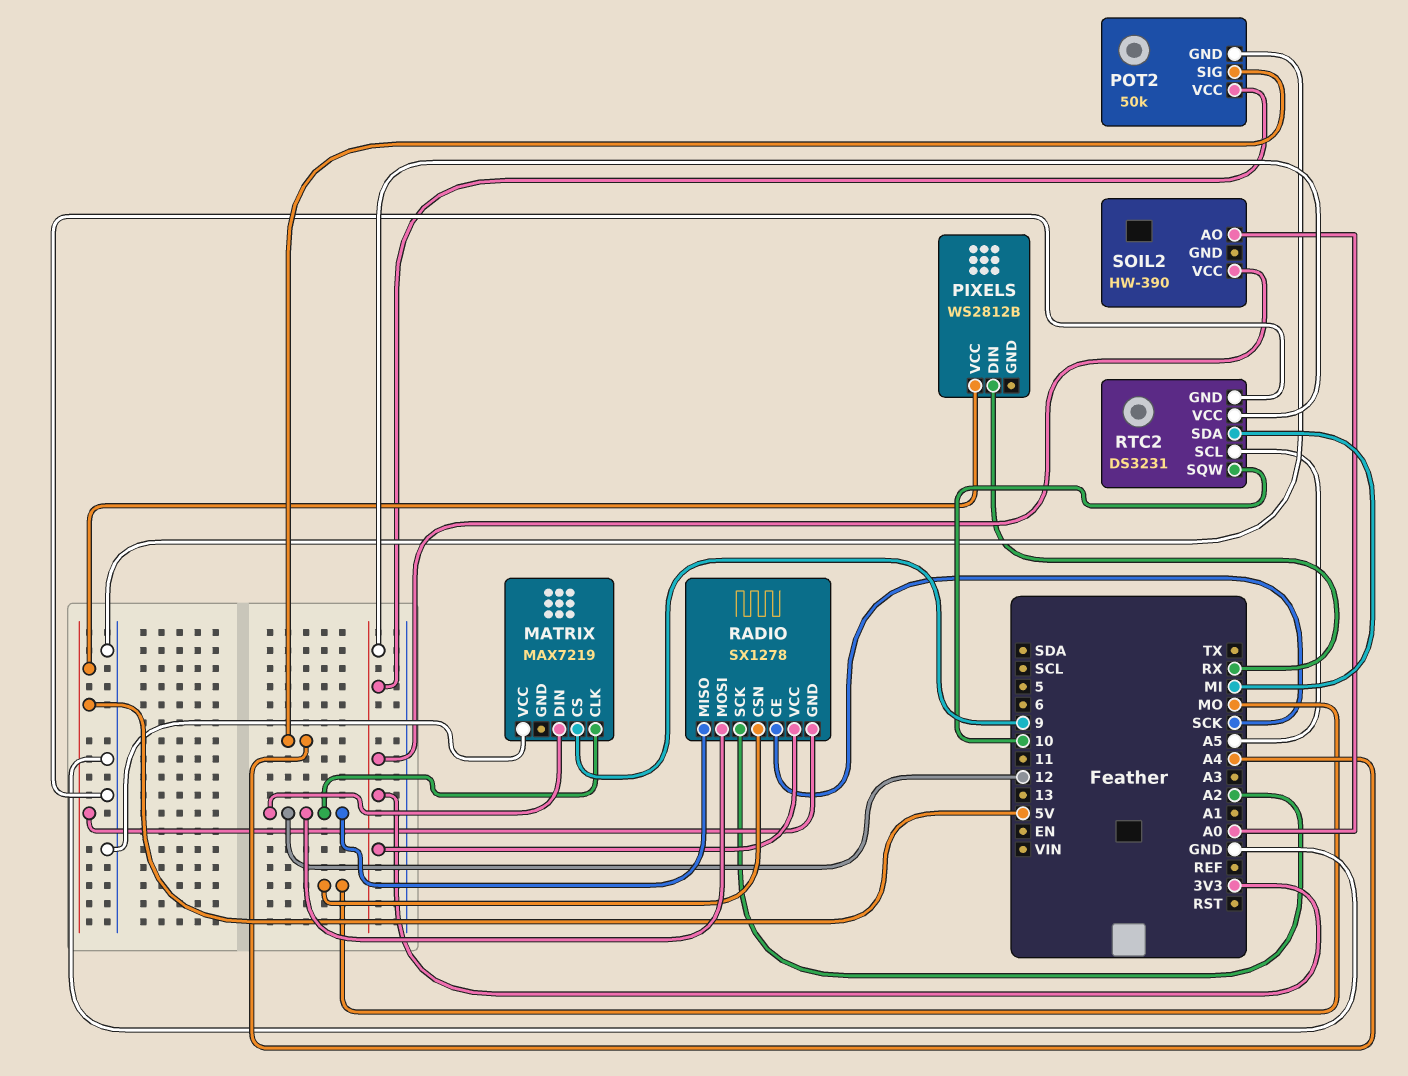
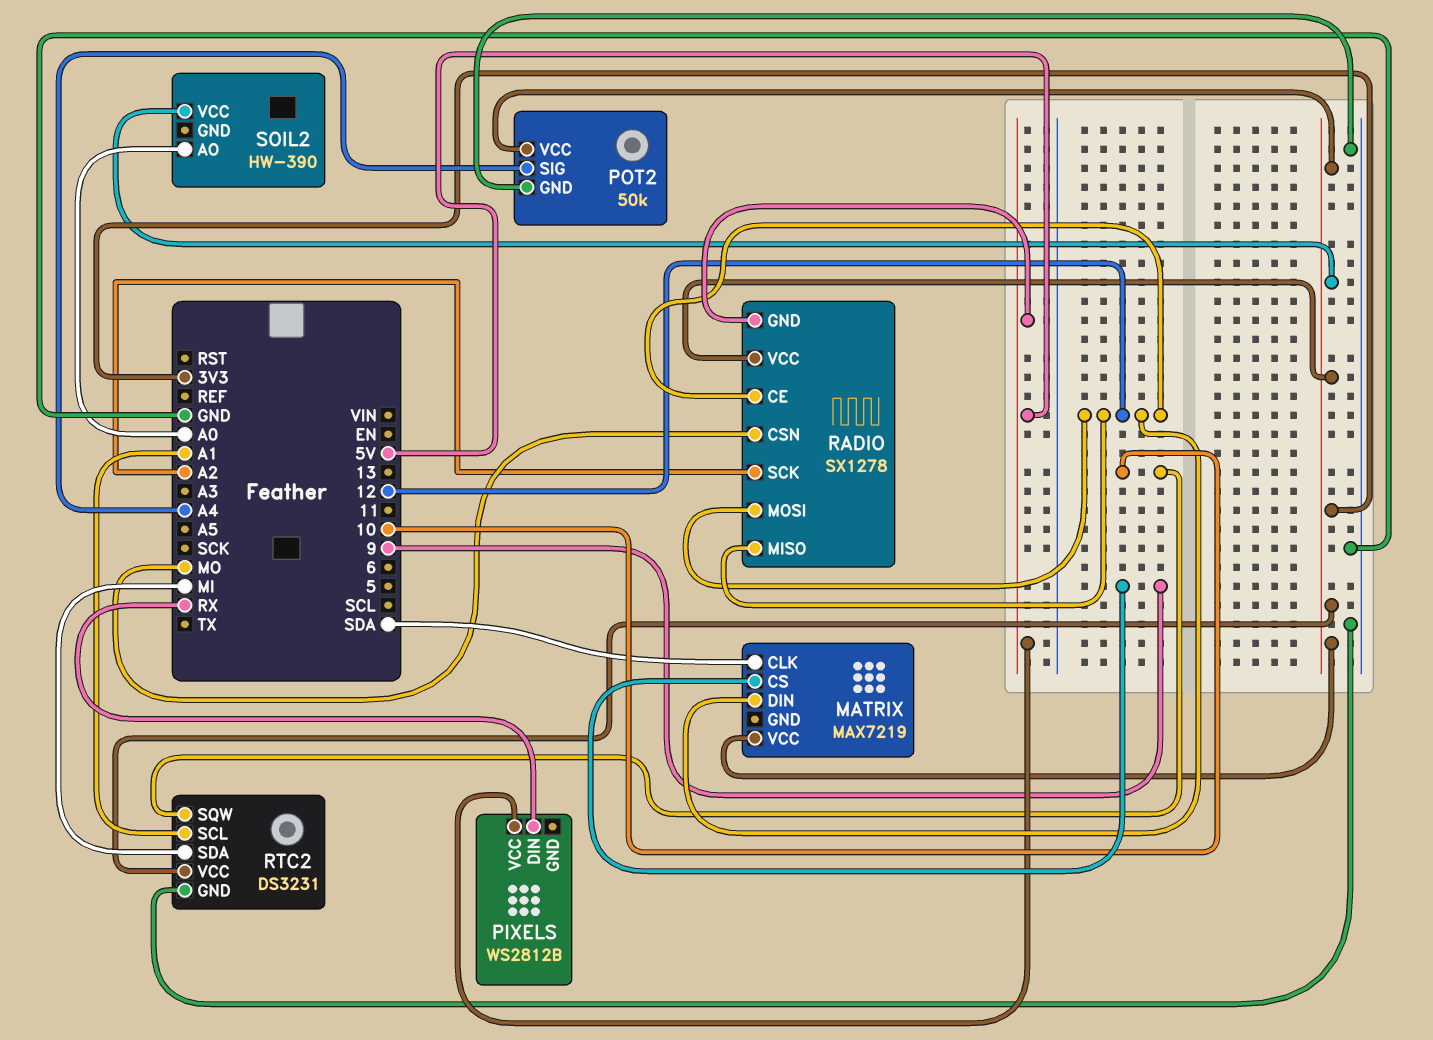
MATRIX pin CLK: 12 -> SDA
MATRIX pin VCC: GND -> 3V3
RADIO pin CE: SCK -> 12
RTC2 pin SCL: A5 -> A1

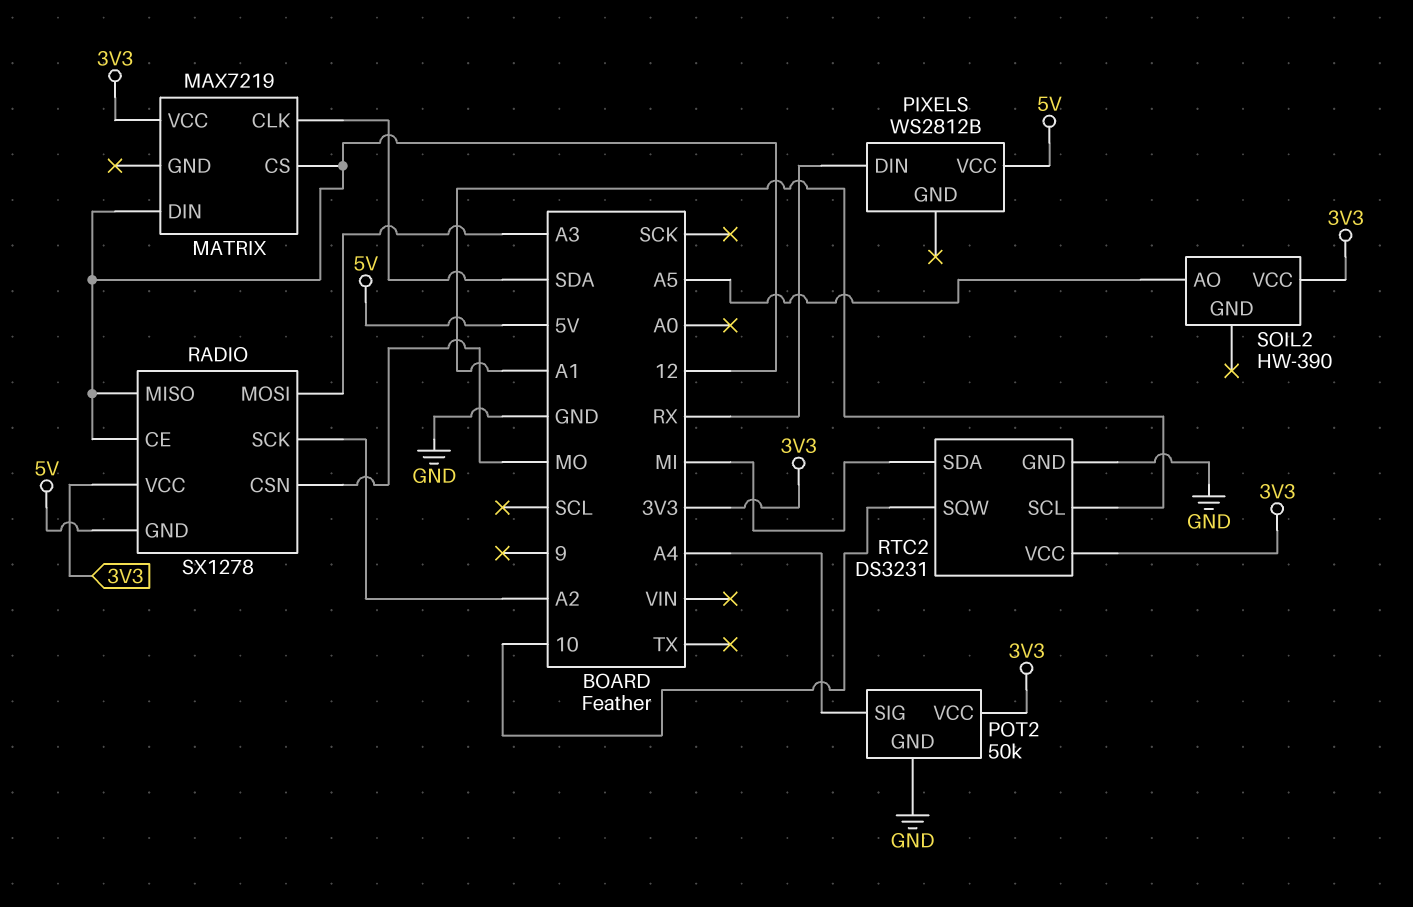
MATRIX pin CS: 9 -> 12
RADIO pin MOSI: 12 -> A3
SOIL2 pin AO: A0 -> A5

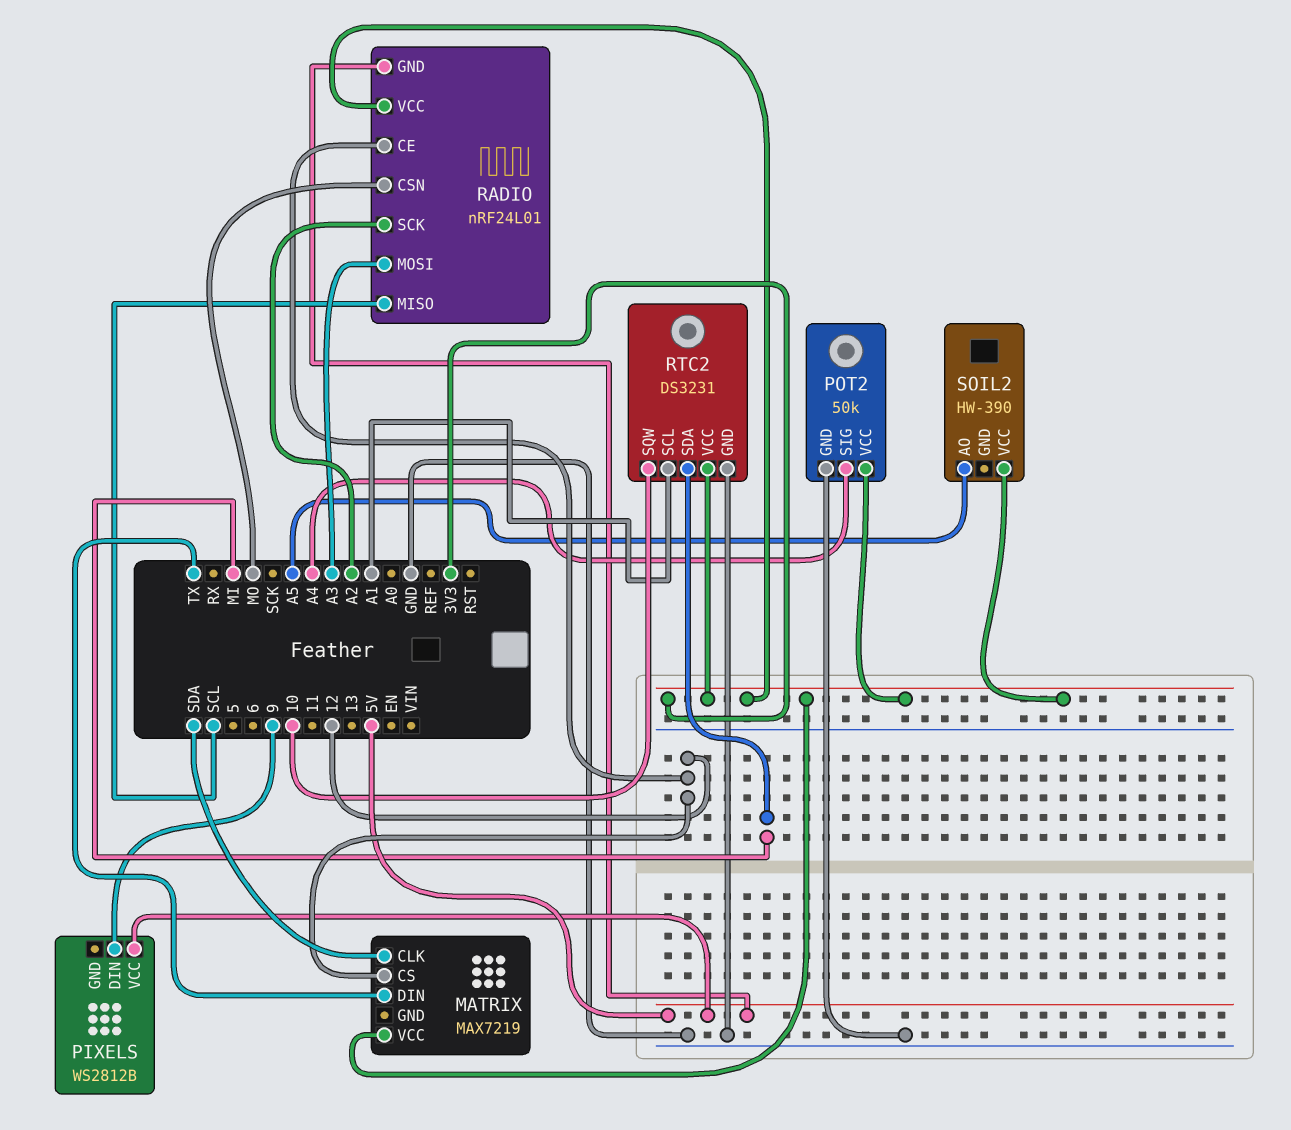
MATRIX pin DIN: 12 -> TX
PIXELS pin DIN: RX -> 9
RADIO: SX1278 -> nRF24L01
RADIO pin MISO: 12 -> SCL

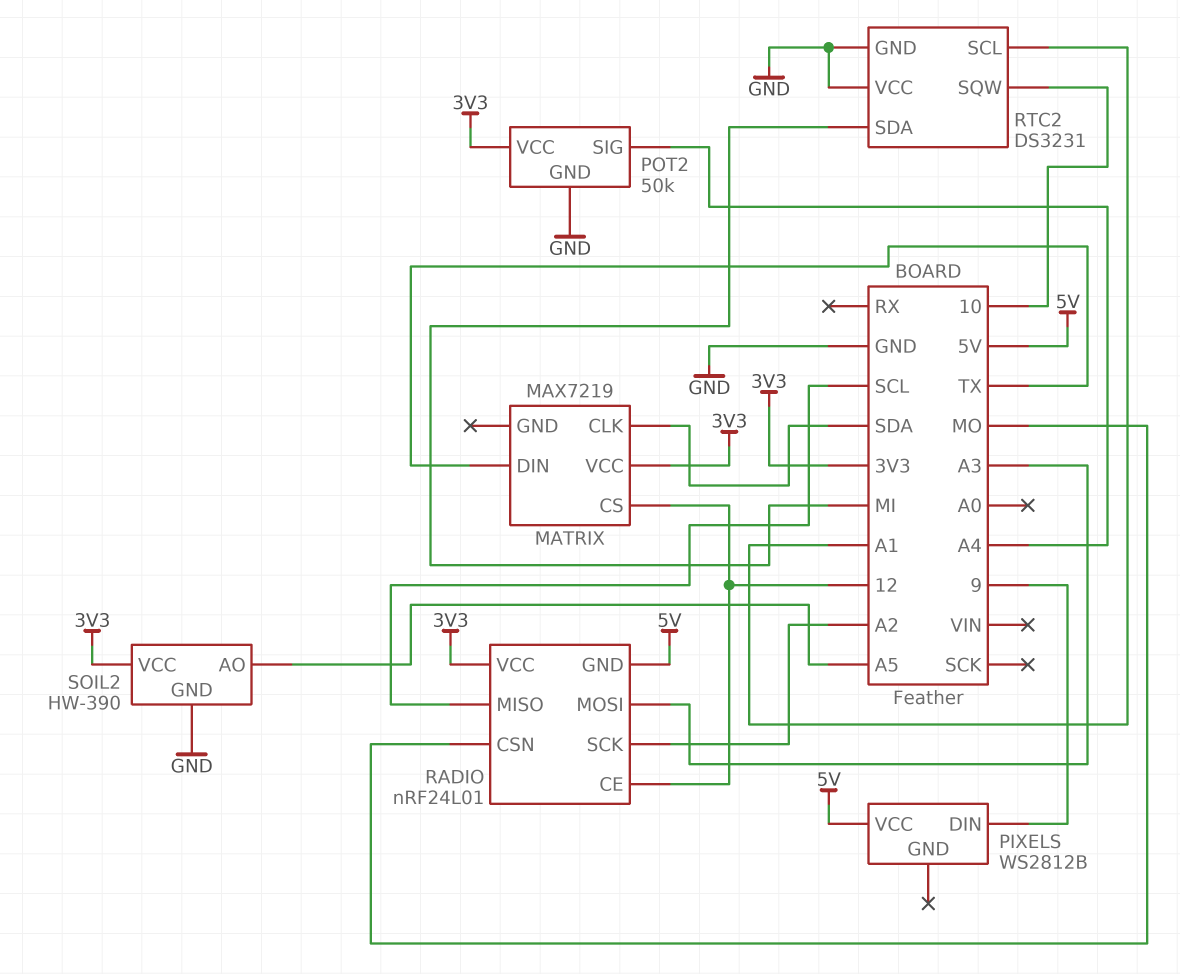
RTC2 pin VCC: 3V3 -> GND
SOIL2 pin GND: none -> GND

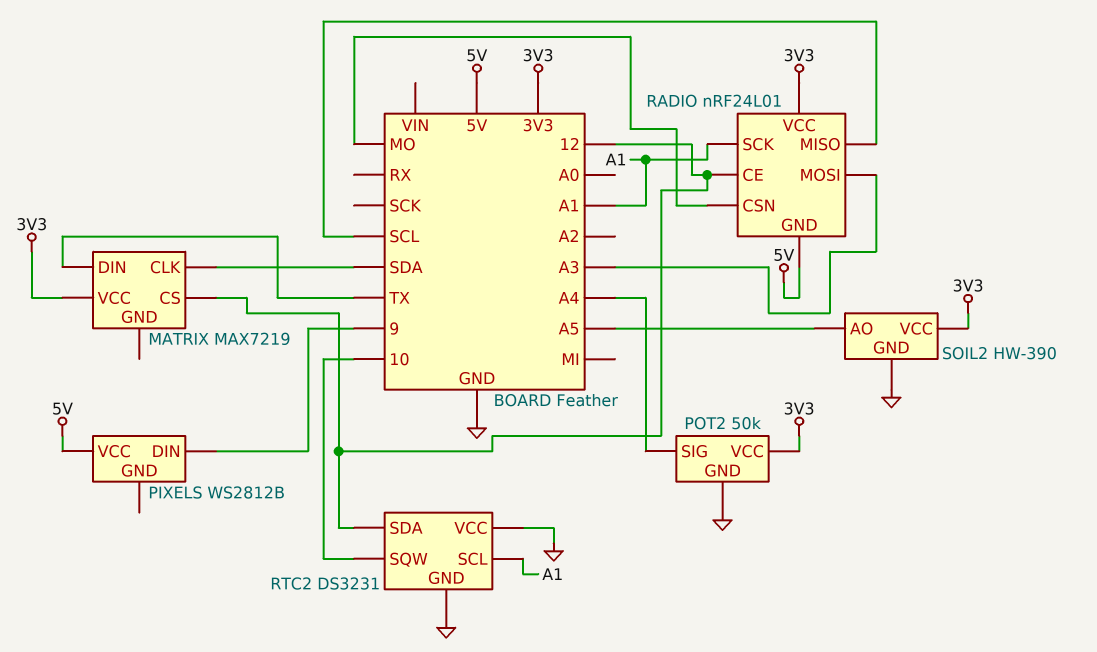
RADIO pin SCK: A2 -> A1
RTC2 pin SDA: MI -> 12

